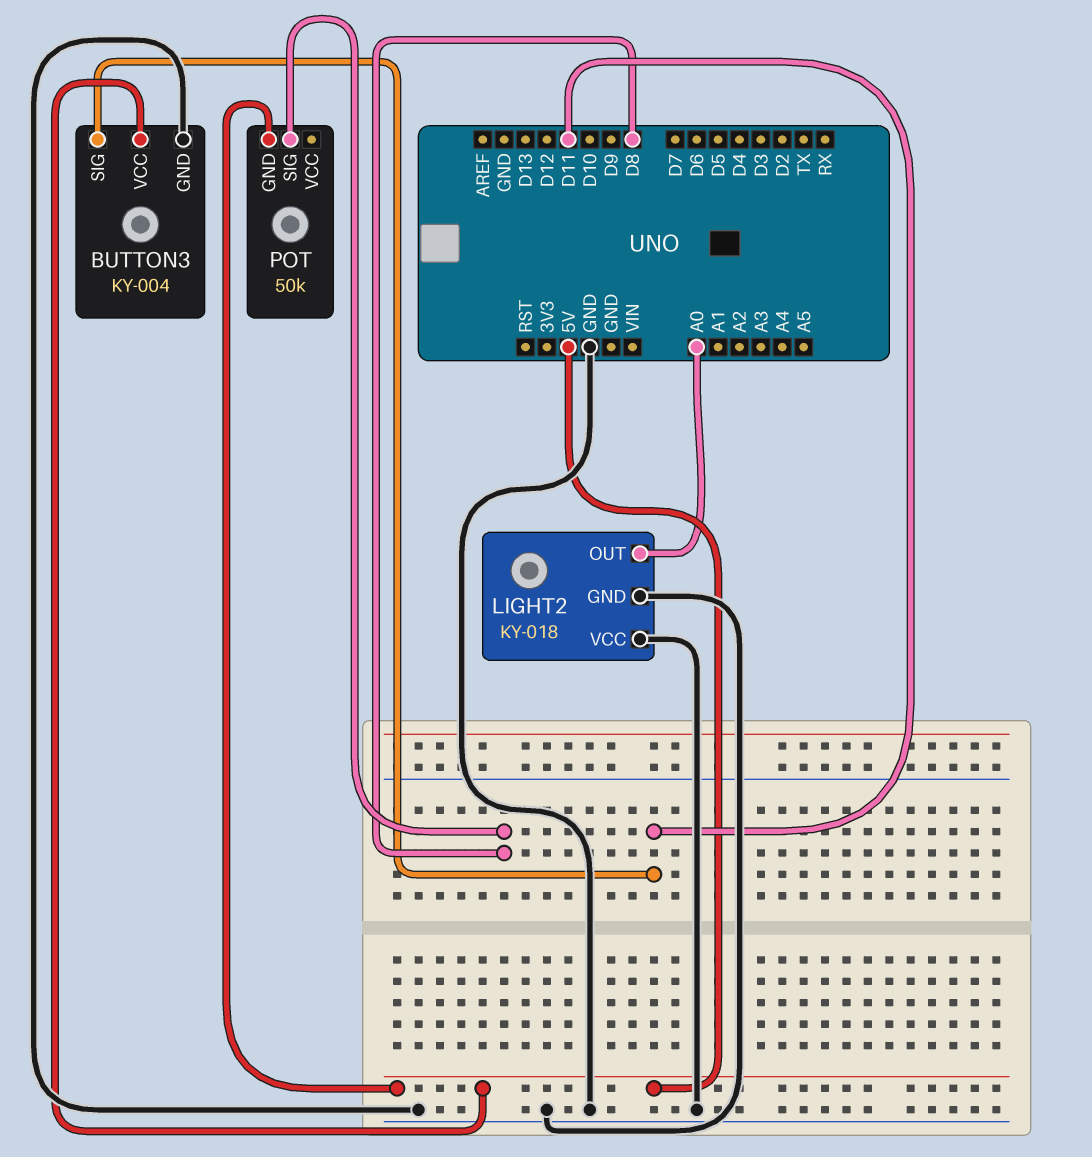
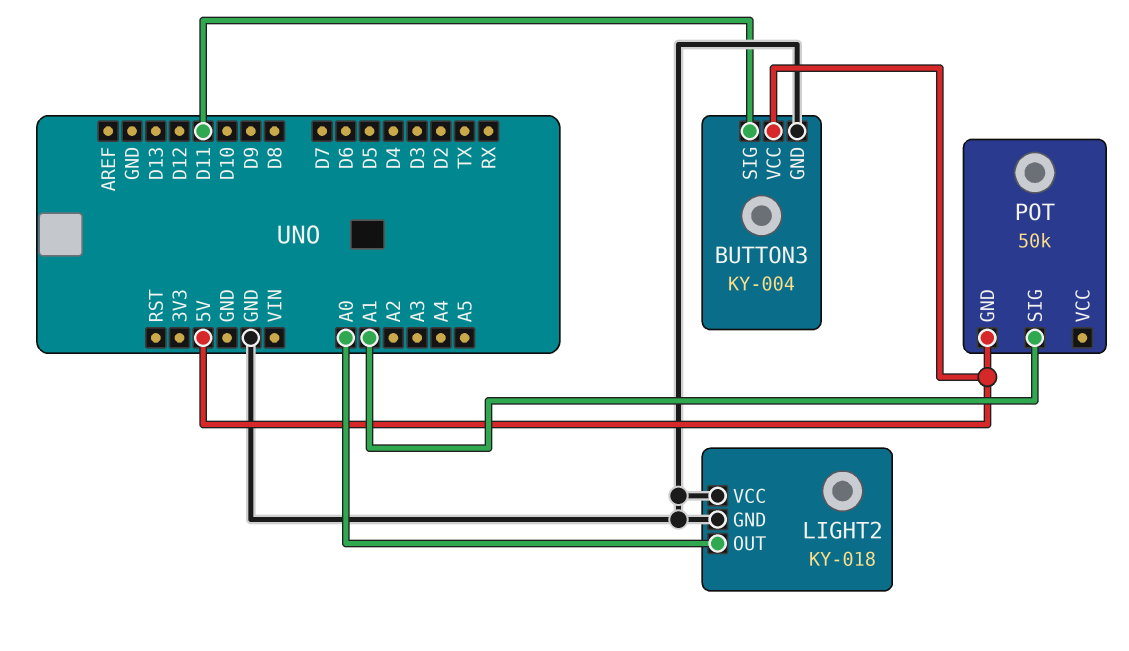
POT pin SIG: D8 -> A1

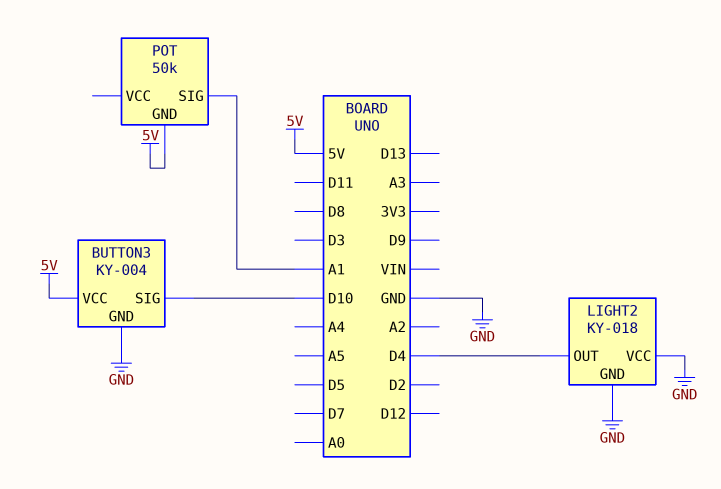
BUTTON3 pin SIG: D11 -> D10
LIGHT2 pin OUT: A0 -> D4

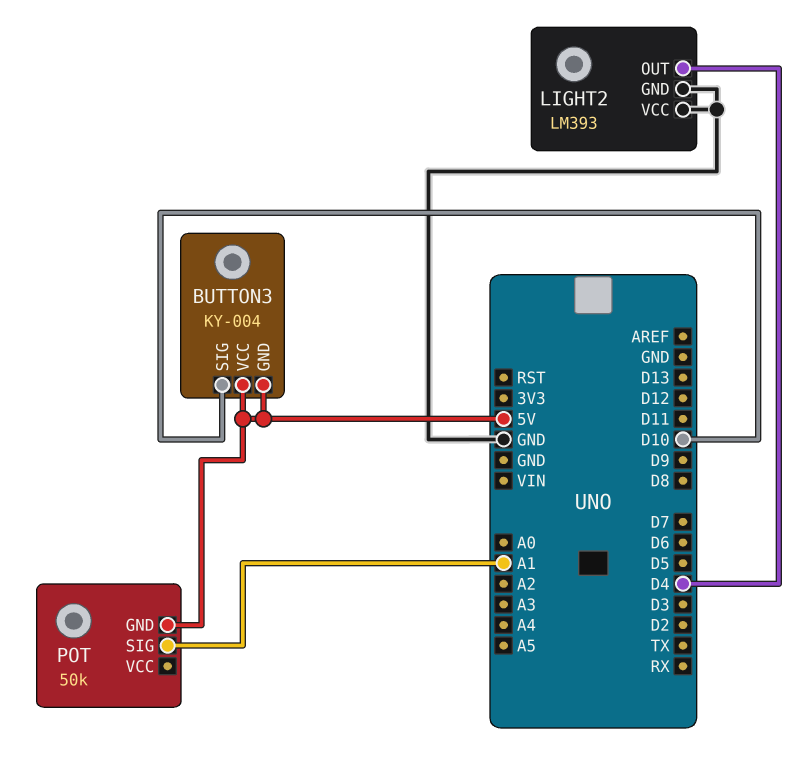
BUTTON3 pin GND: GND -> 5V
LIGHT2: KY-018 -> LM393

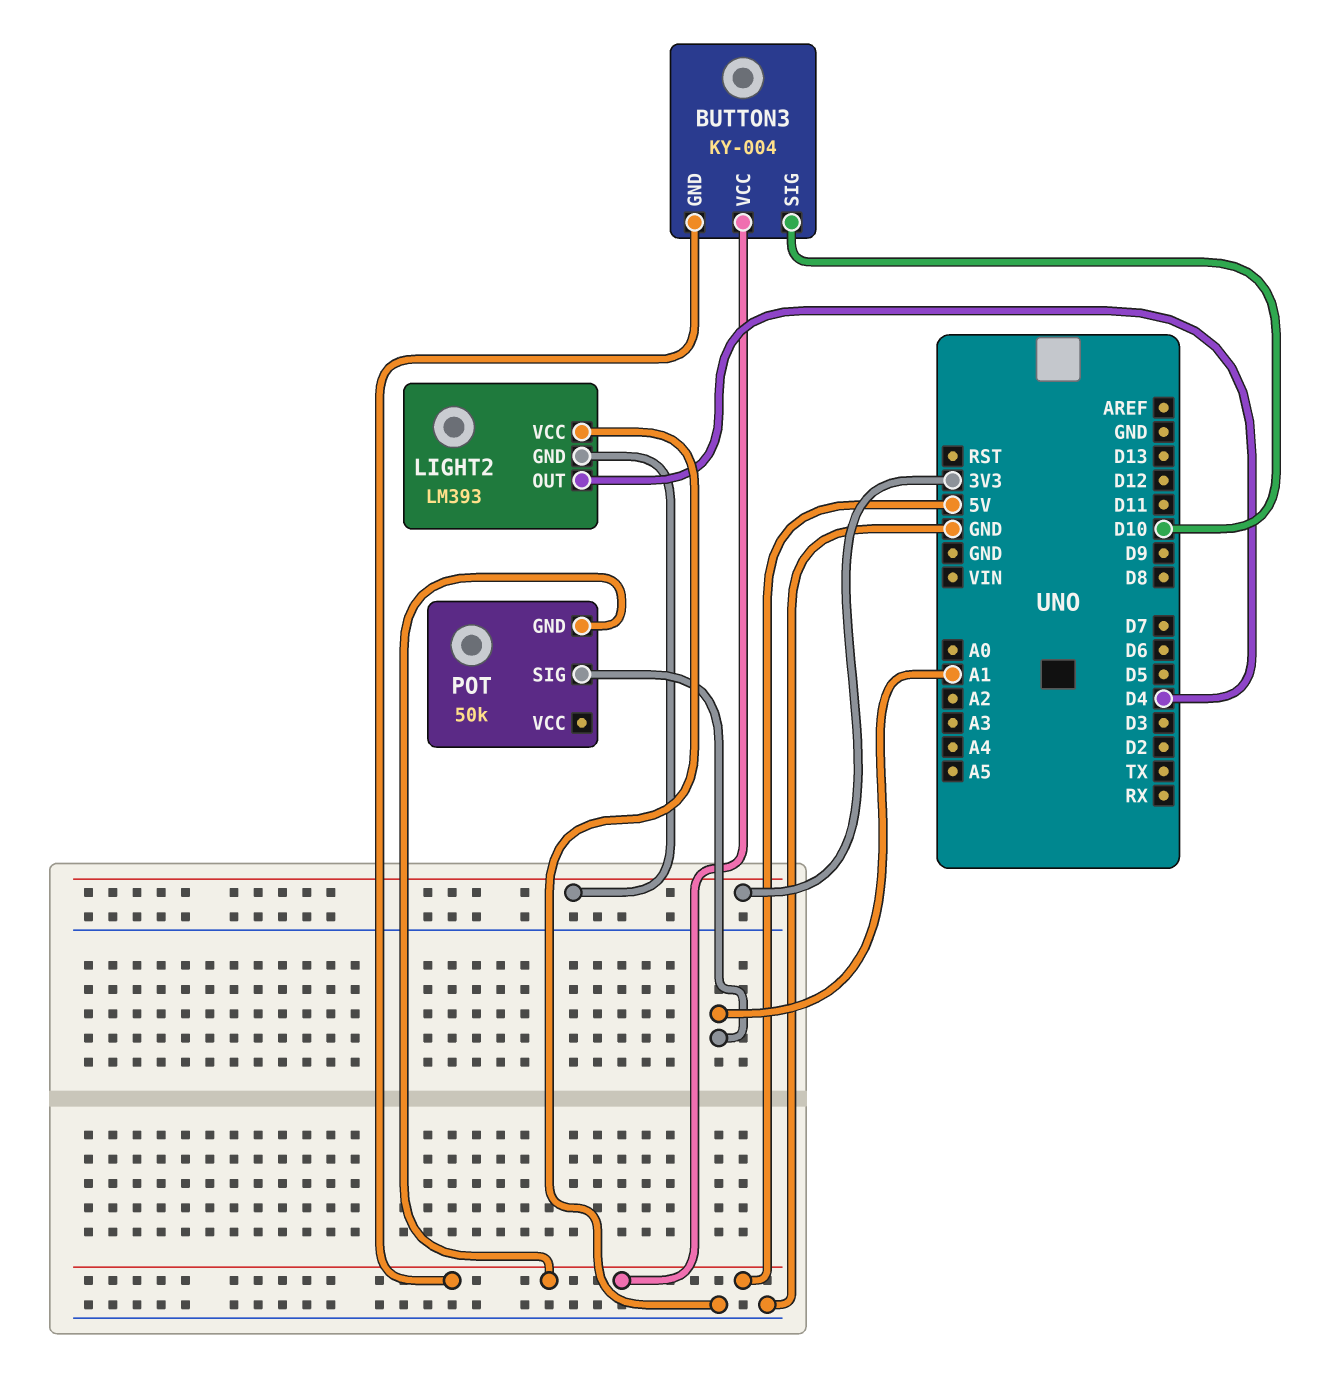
LIGHT2 pin GND: GND -> 3V3

